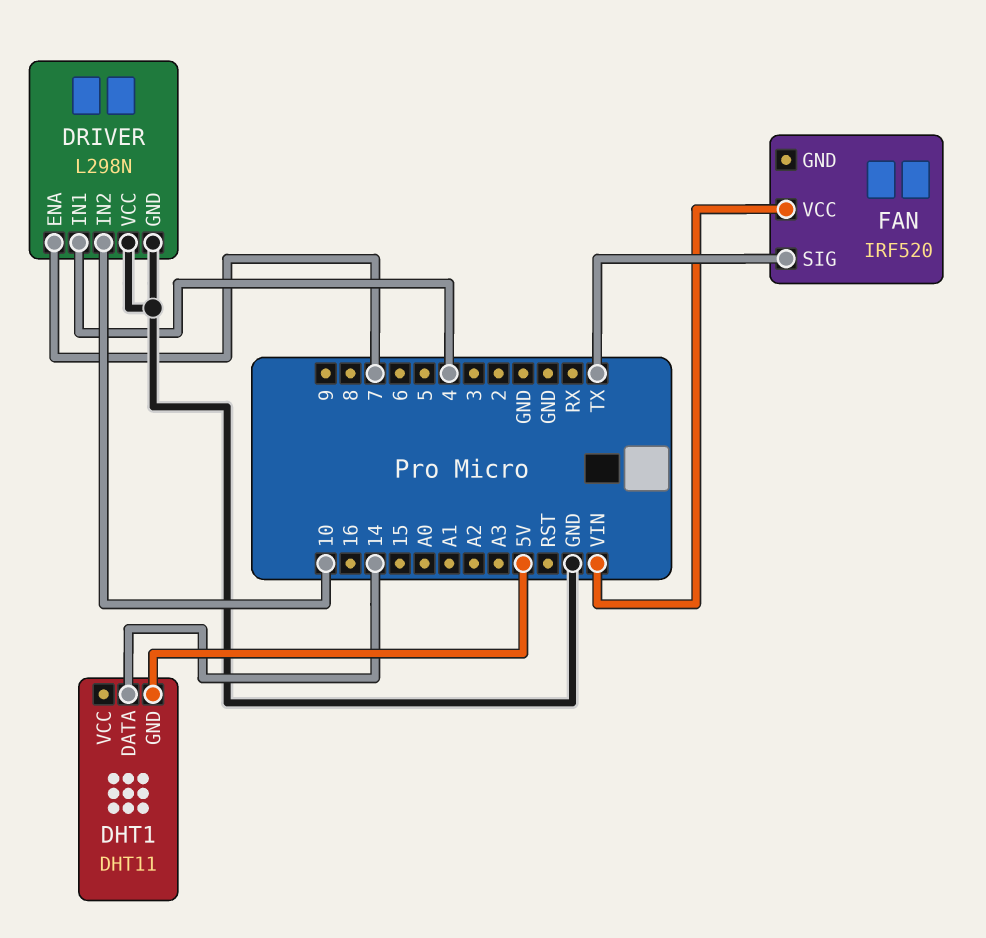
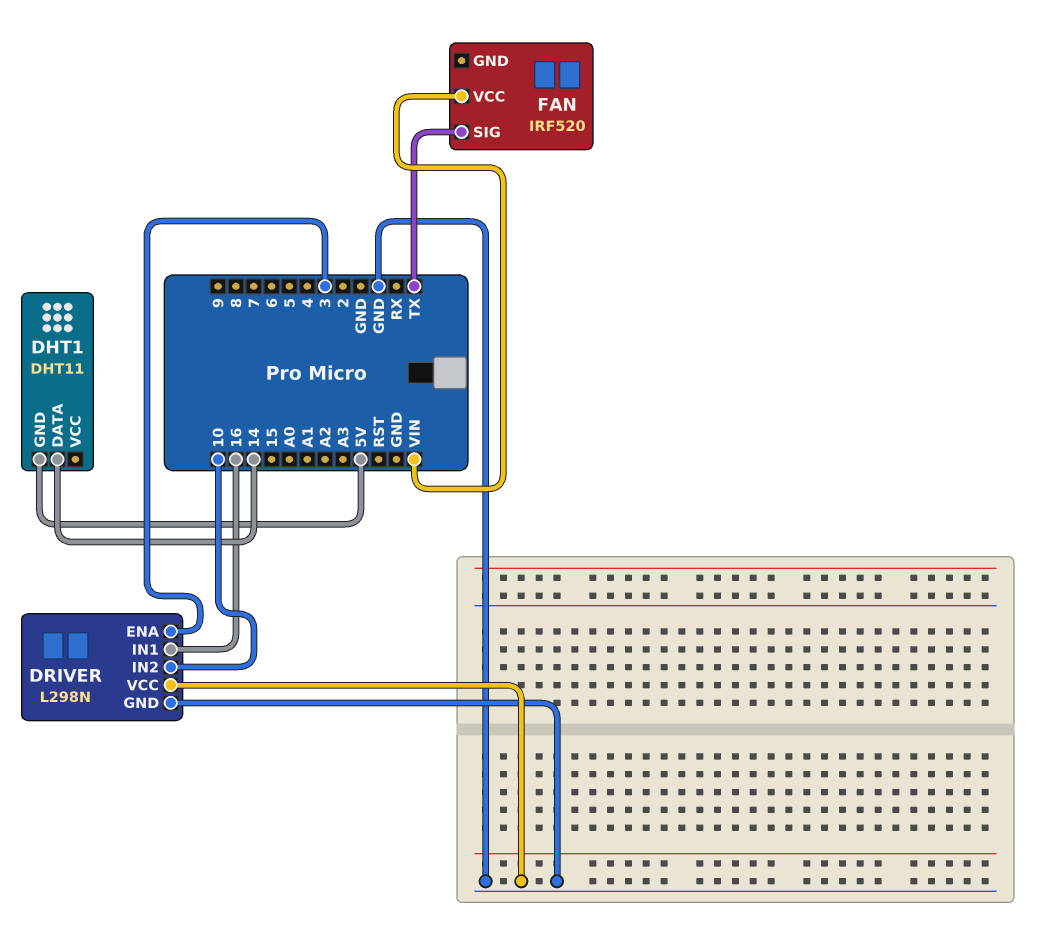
DRIVER pin ENA: 7 -> 3
DRIVER pin IN1: 4 -> 16

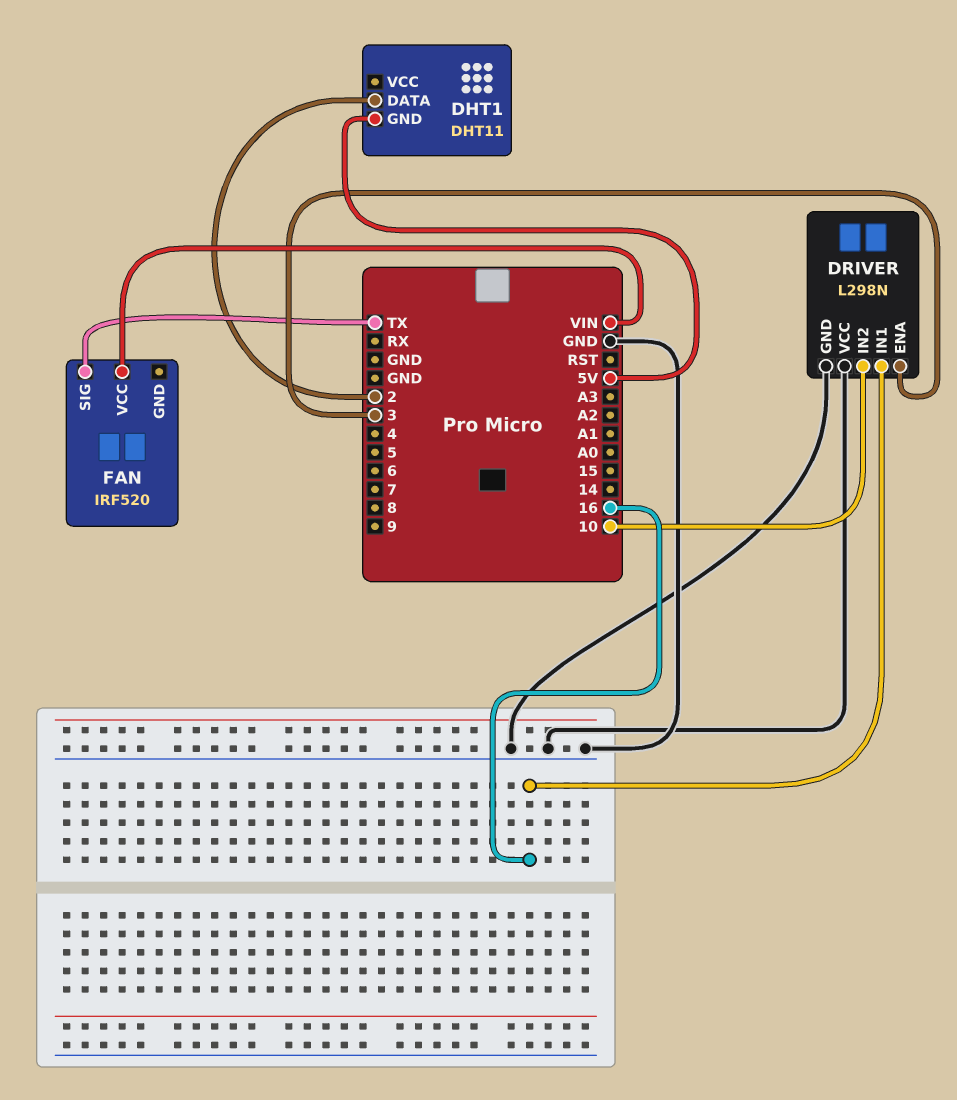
DHT1 pin DATA: 14 -> 2

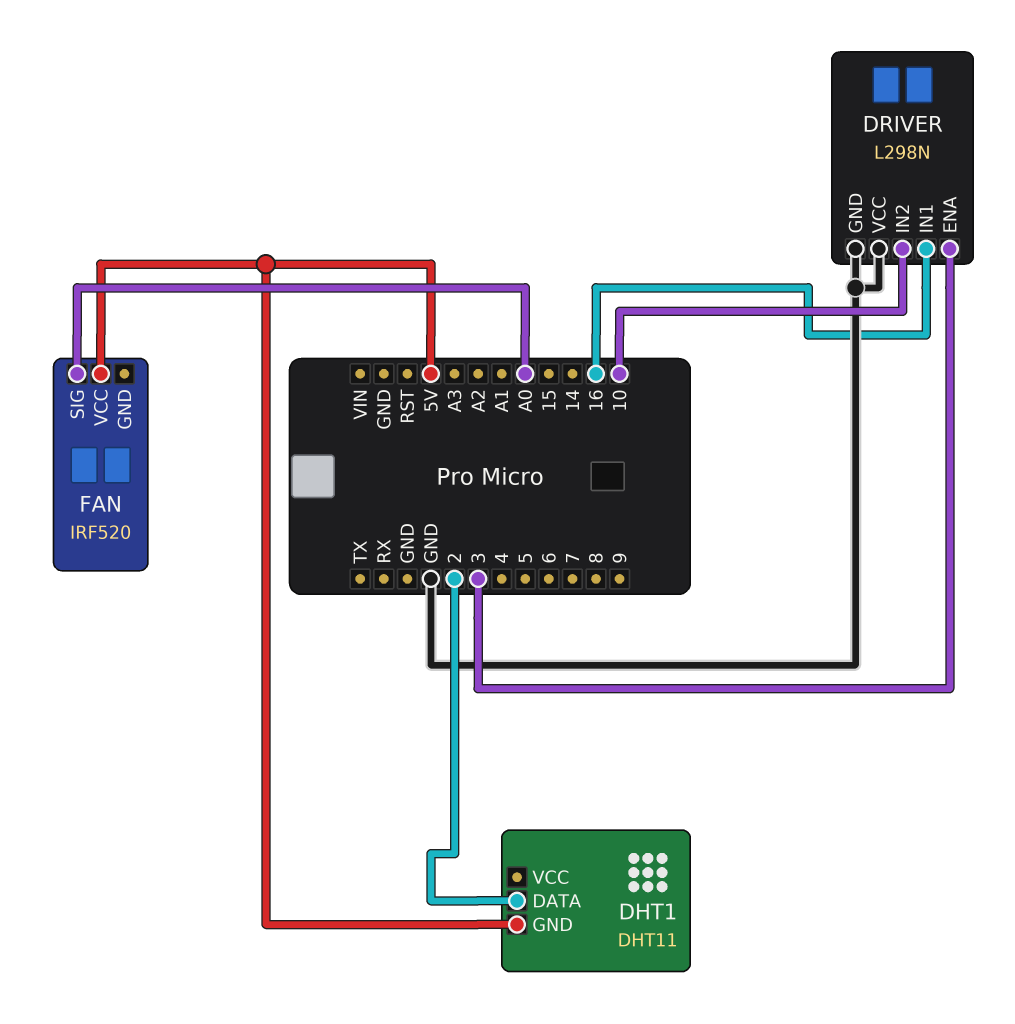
FAN pin SIG: TX -> A0
FAN pin VCC: VIN -> 5V

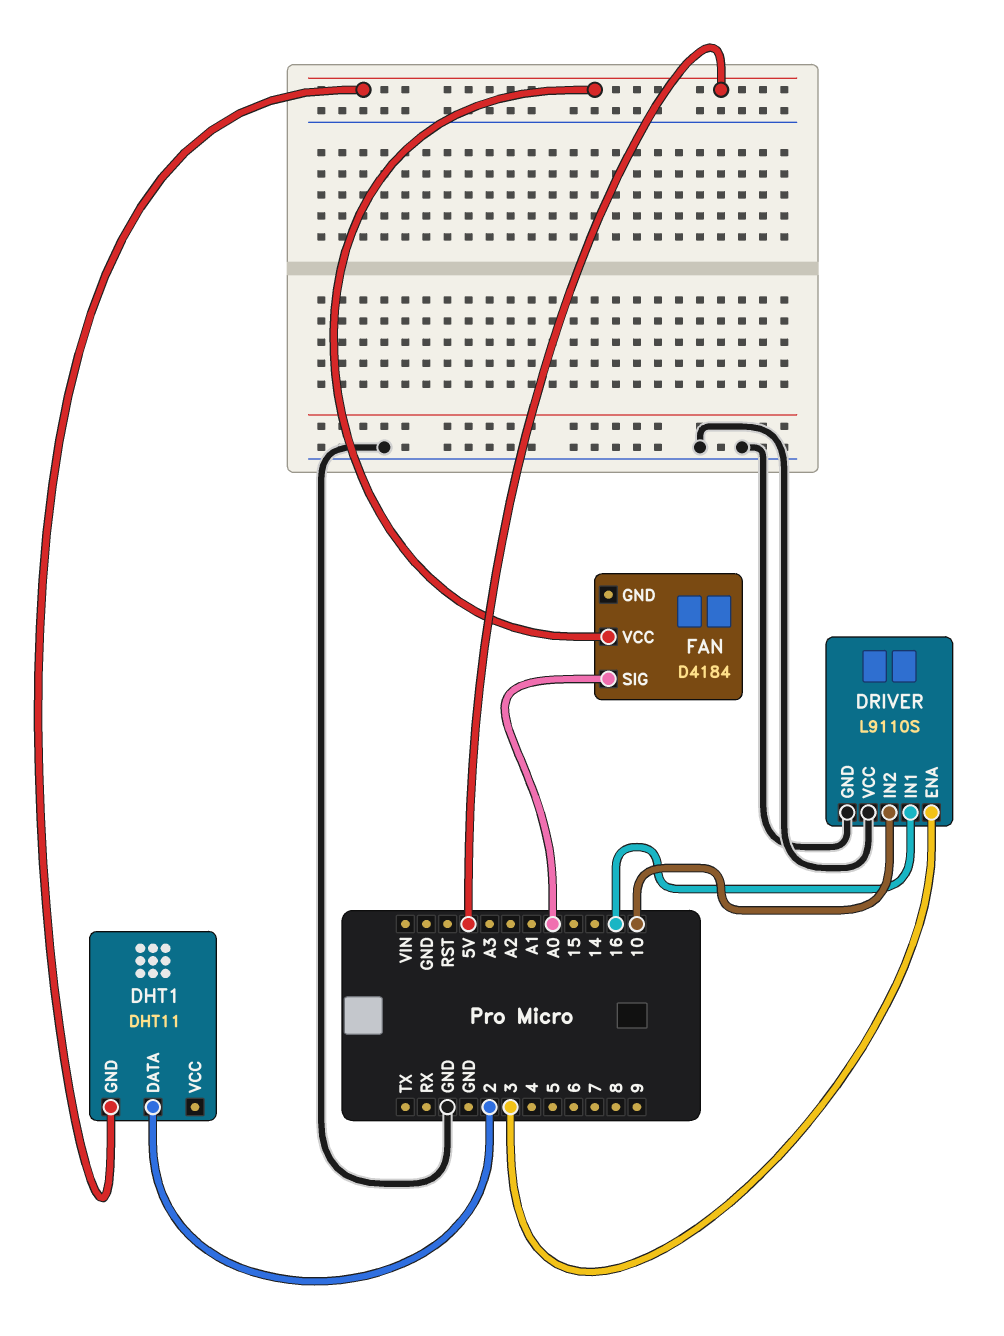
DRIVER: L298N -> L9110S
FAN: IRF520 -> D4184

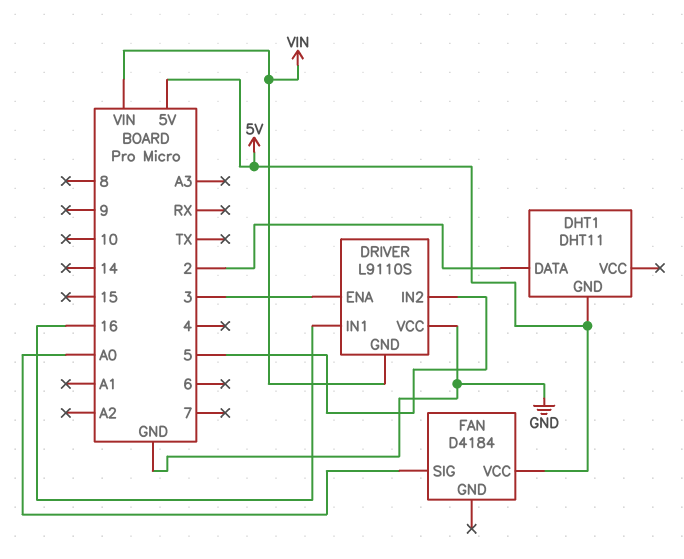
DRIVER pin GND: GND -> VIN
DRIVER pin IN2: 10 -> 5

